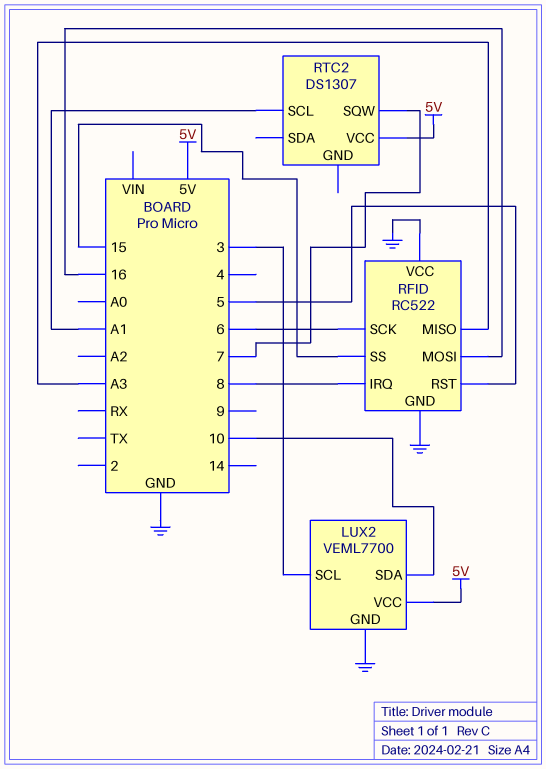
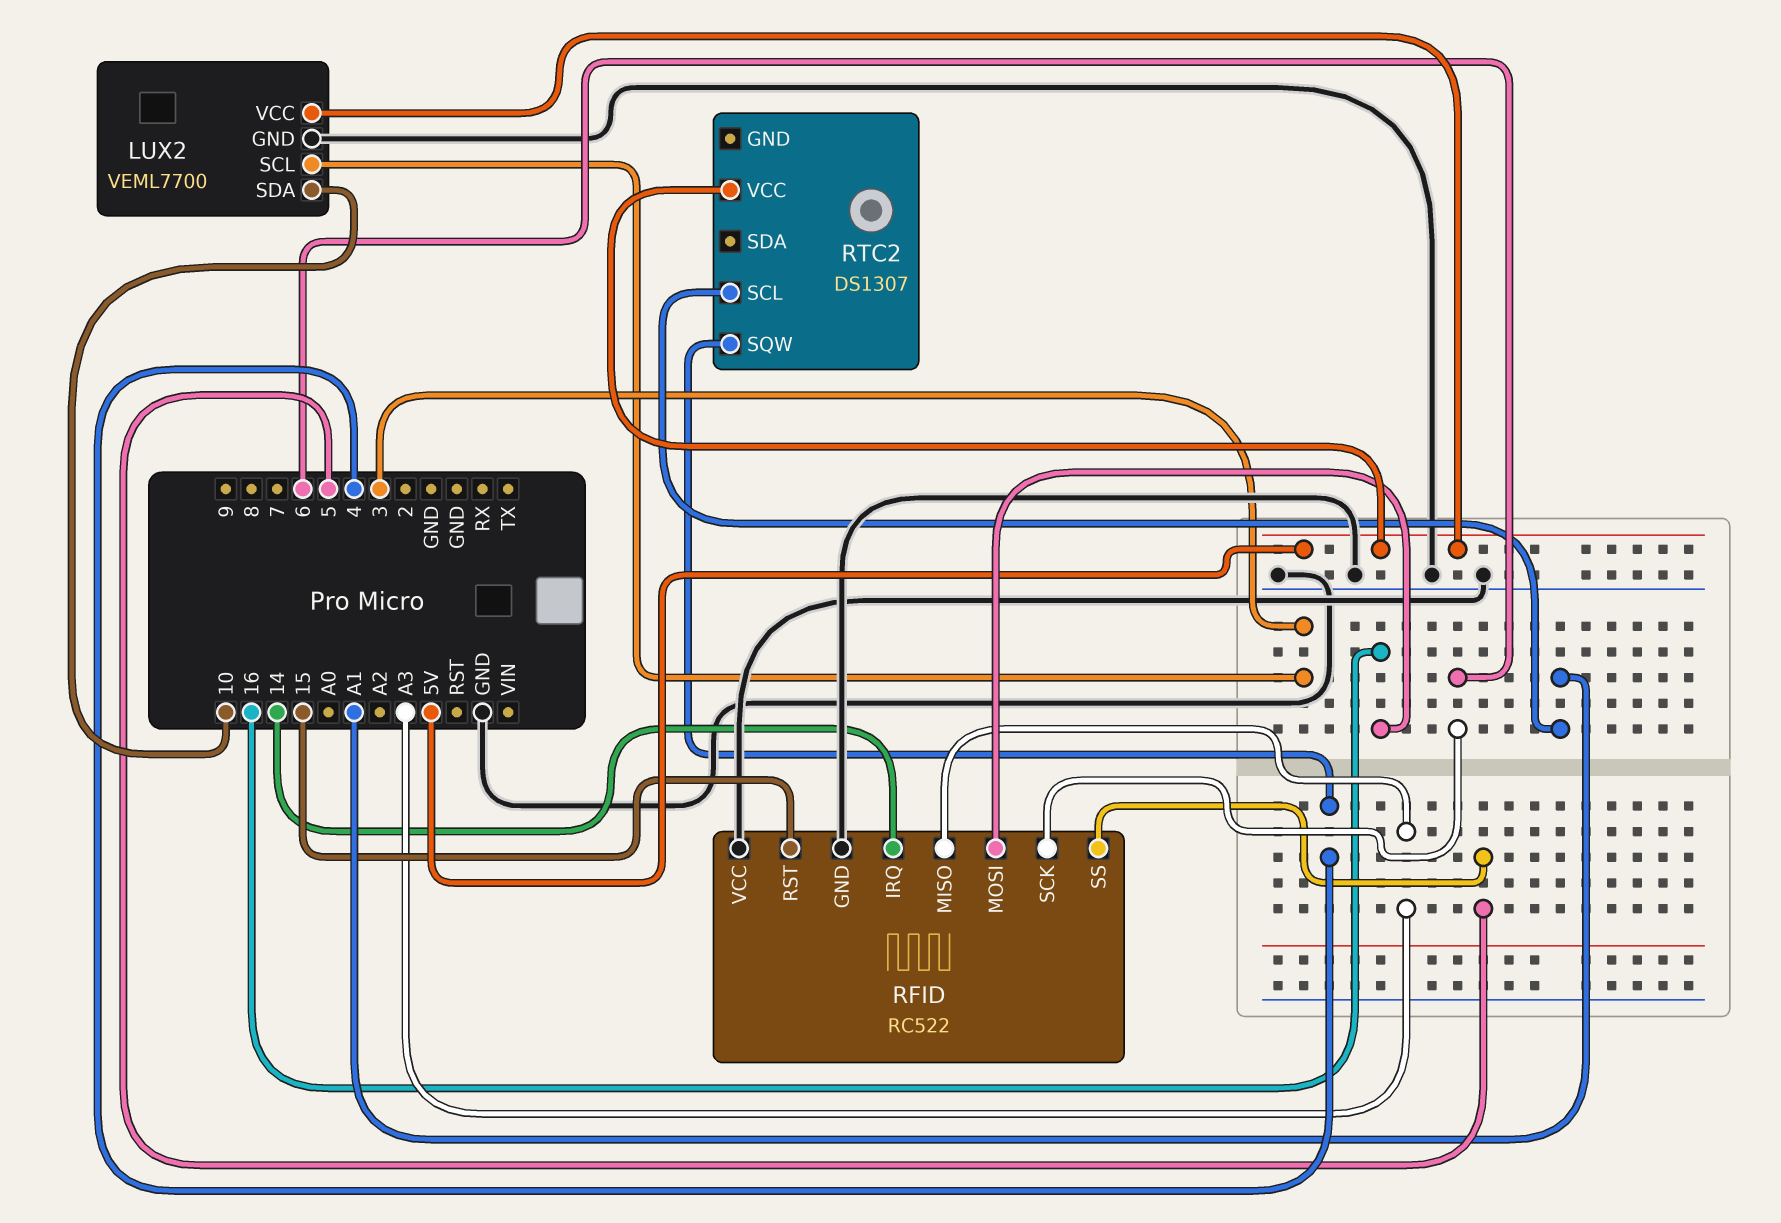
RFID pin IRQ: 8 -> 14
RFID pin RST: 5 -> 15
RFID pin SS: 15 -> 5
RTC2 pin SQW: 7 -> 4

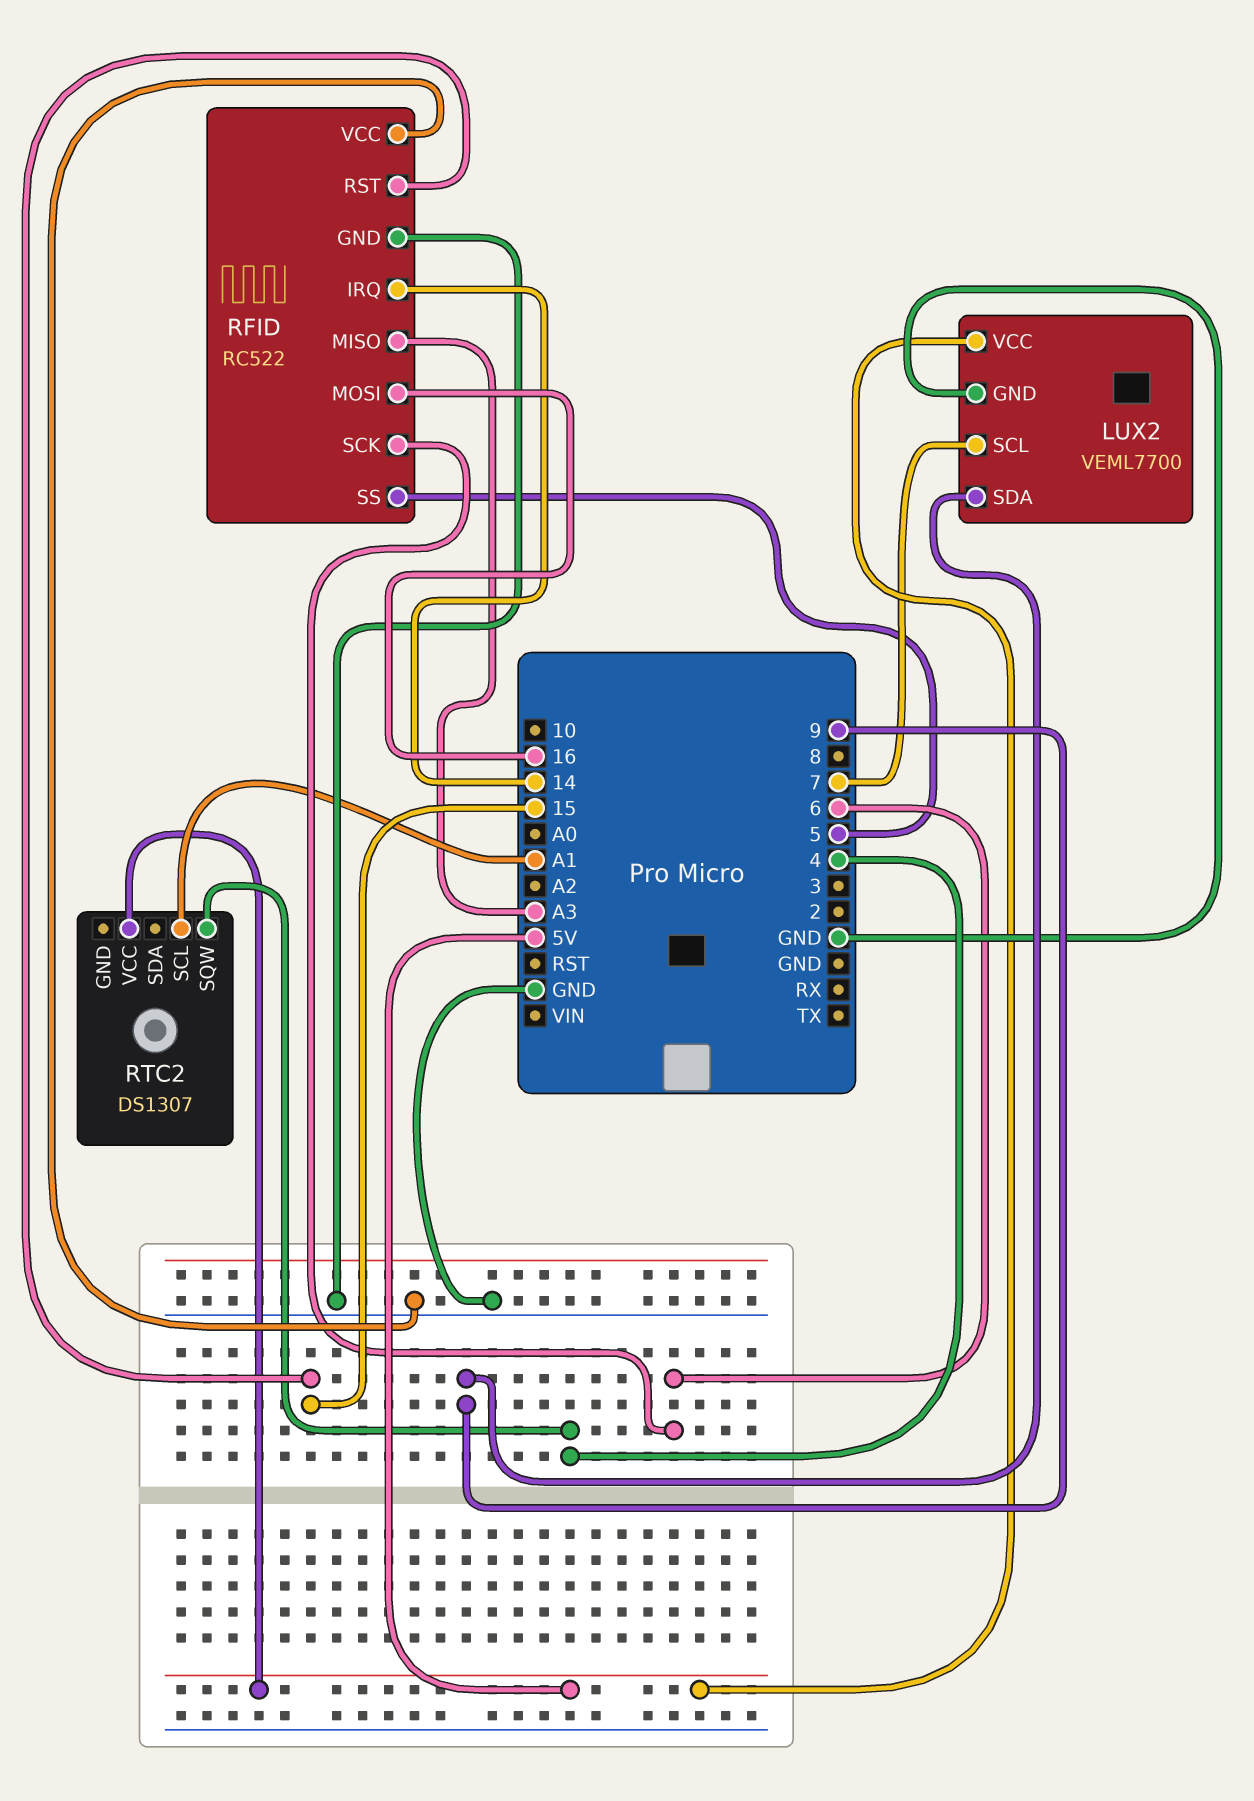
LUX2 pin SCL: 3 -> 7
LUX2 pin SDA: 10 -> 9

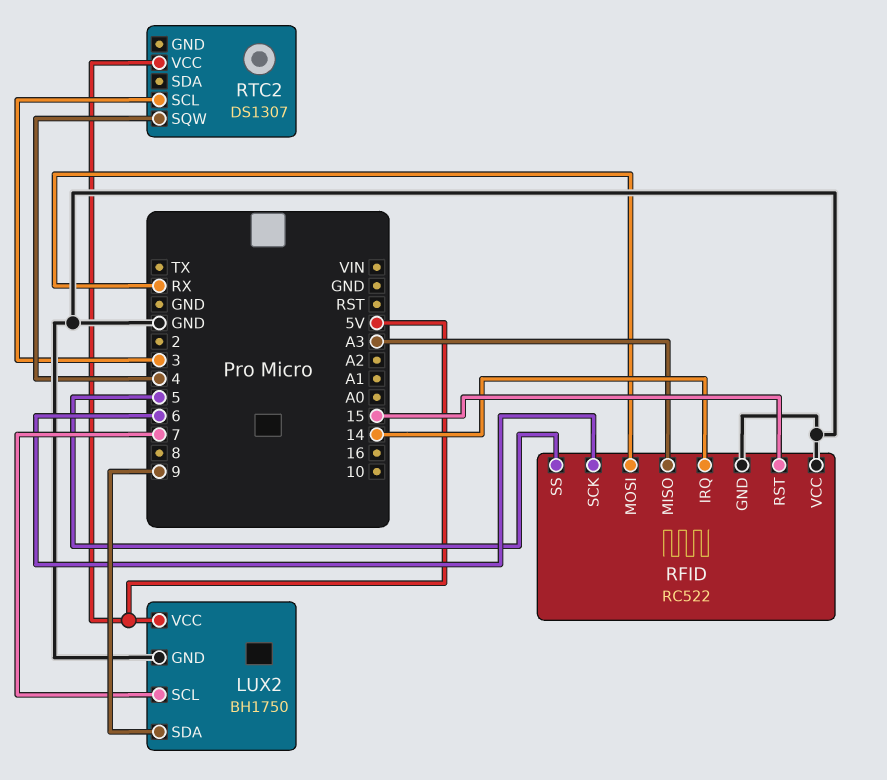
LUX2: VEML7700 -> BH1750
RFID pin MOSI: 16 -> RX
RTC2 pin SCL: A1 -> 3

